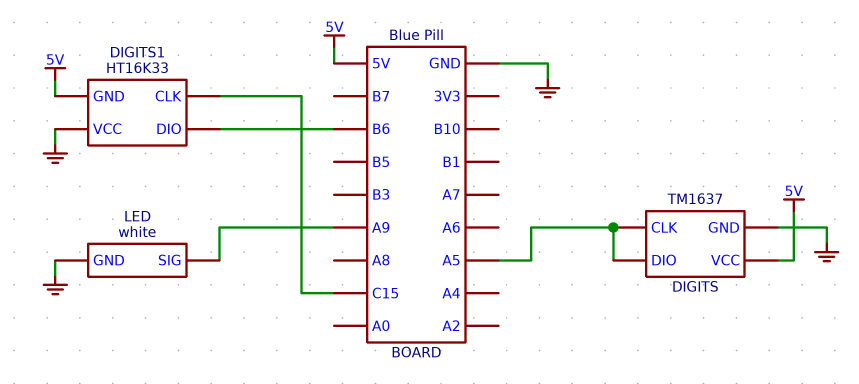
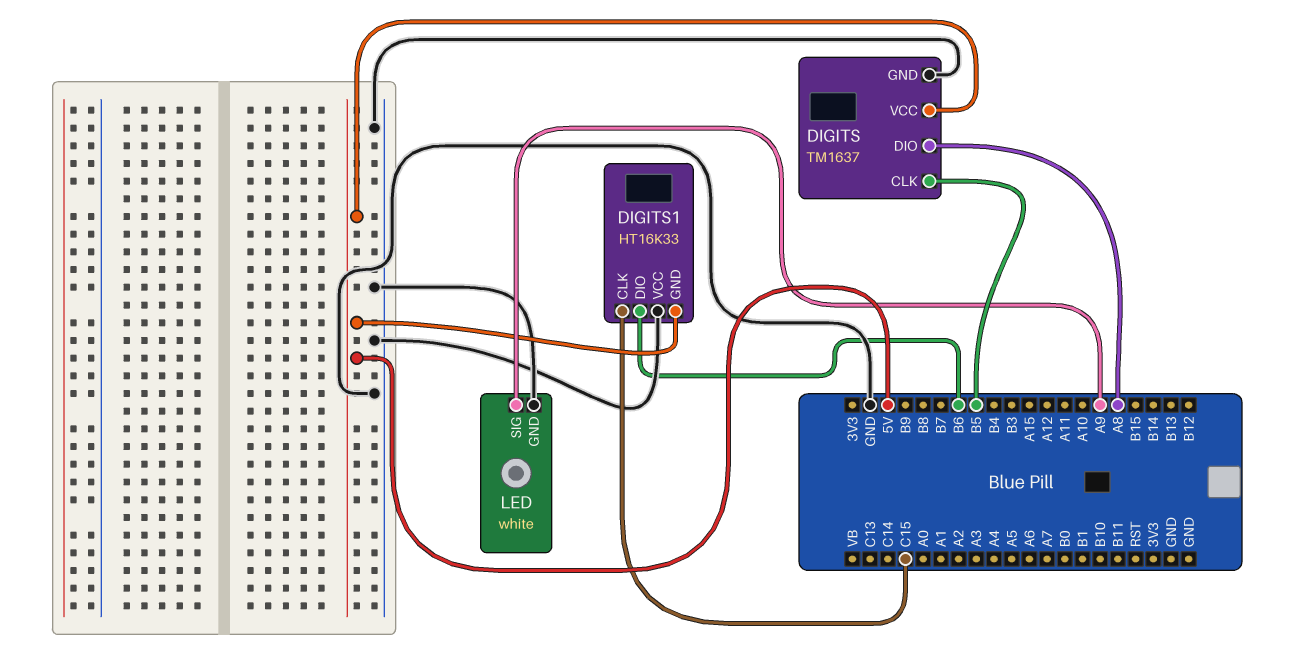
DIGITS pin CLK: A5 -> B5
DIGITS pin DIO: A5 -> A8

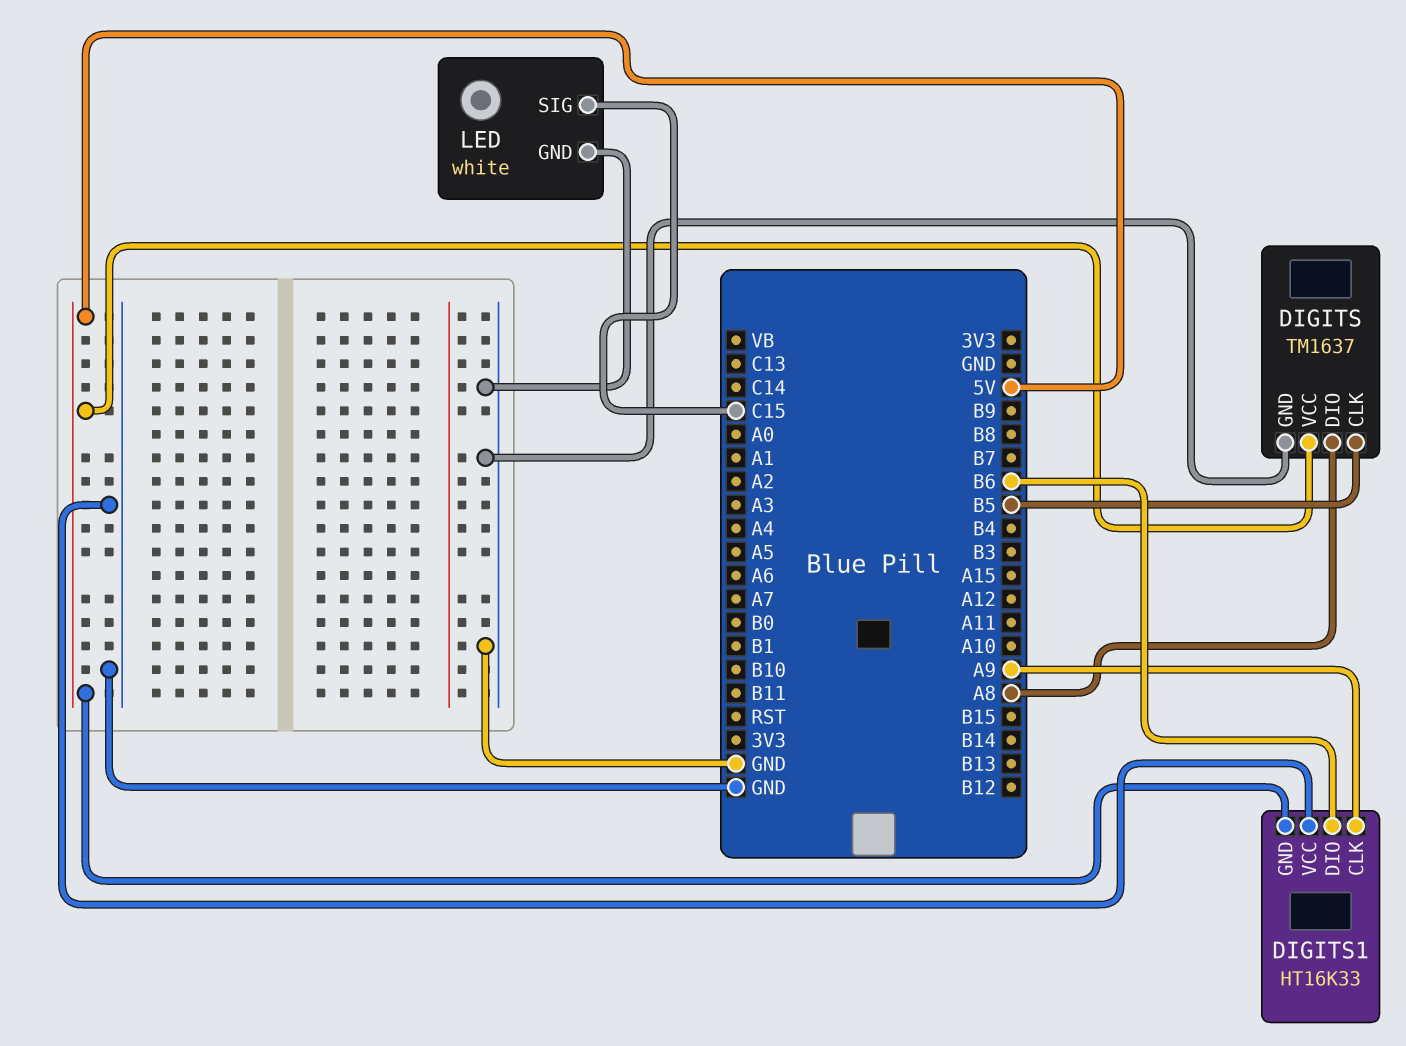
DIGITS1 pin CLK: C15 -> A9
LED pin SIG: A9 -> C15

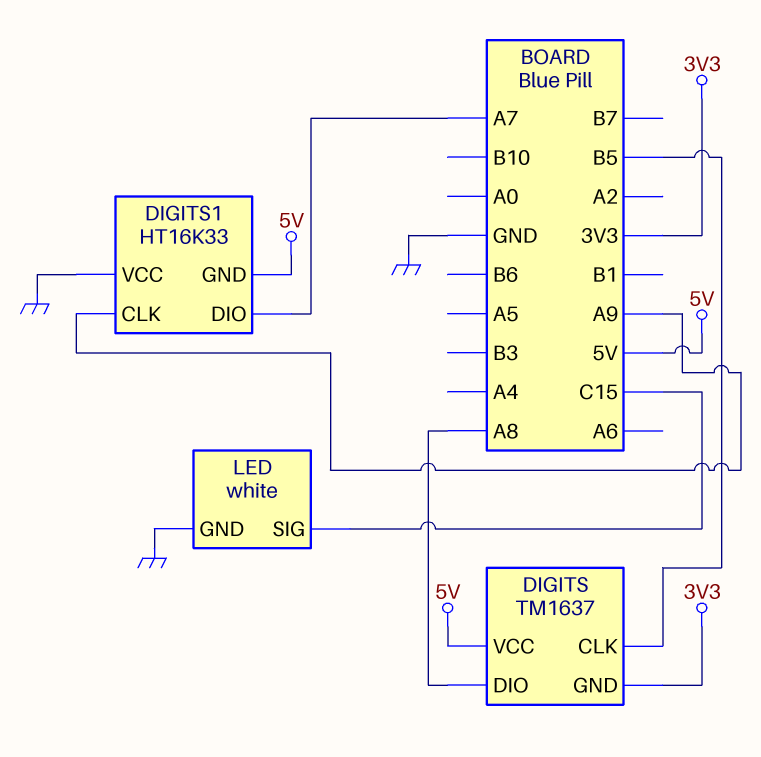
DIGITS pin GND: GND -> 3V3
DIGITS1 pin DIO: B6 -> A7

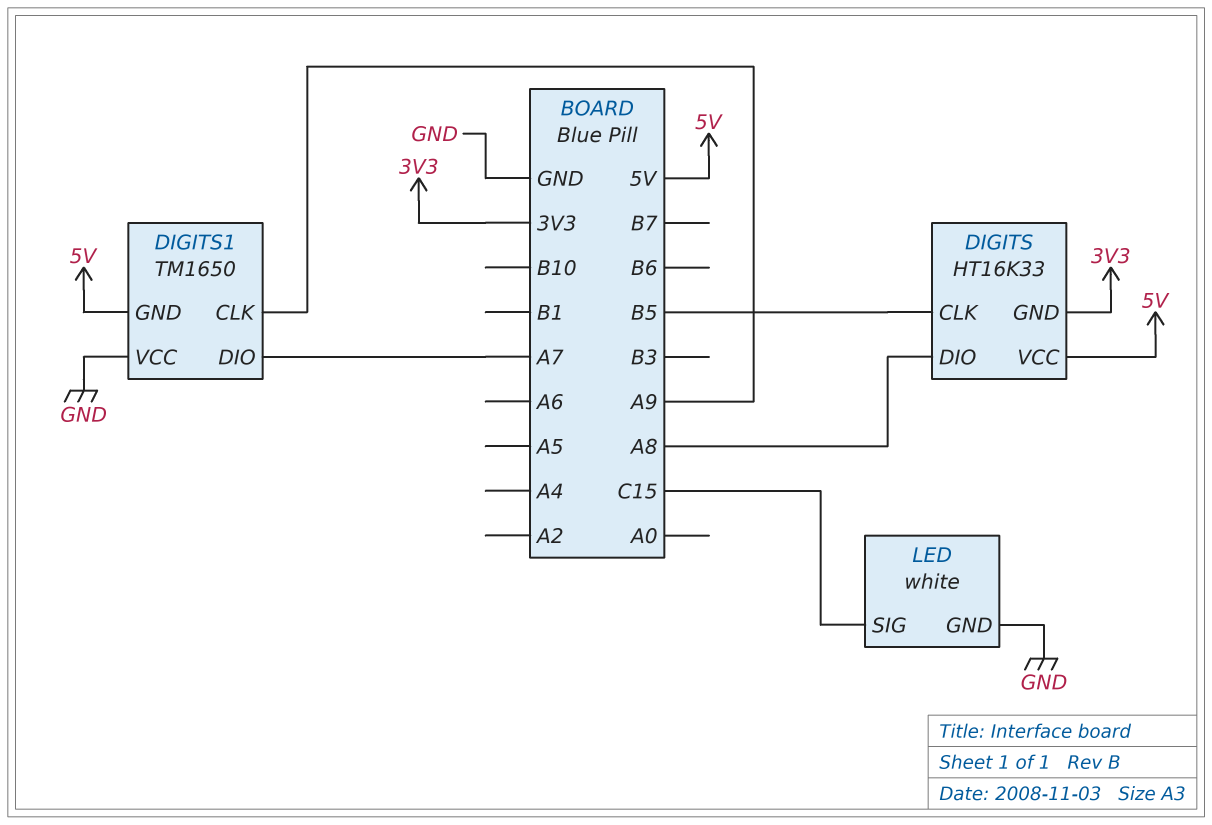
DIGITS: TM1637 -> HT16K33
DIGITS1: HT16K33 -> TM1650

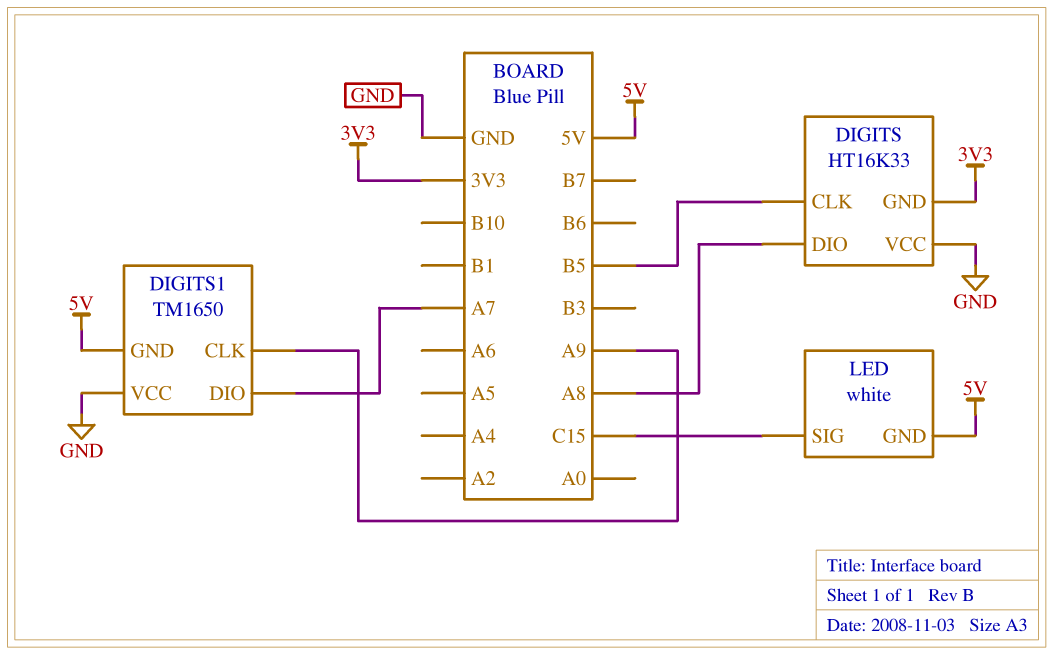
DIGITS pin VCC: 5V -> GND
LED pin GND: GND -> 5V

